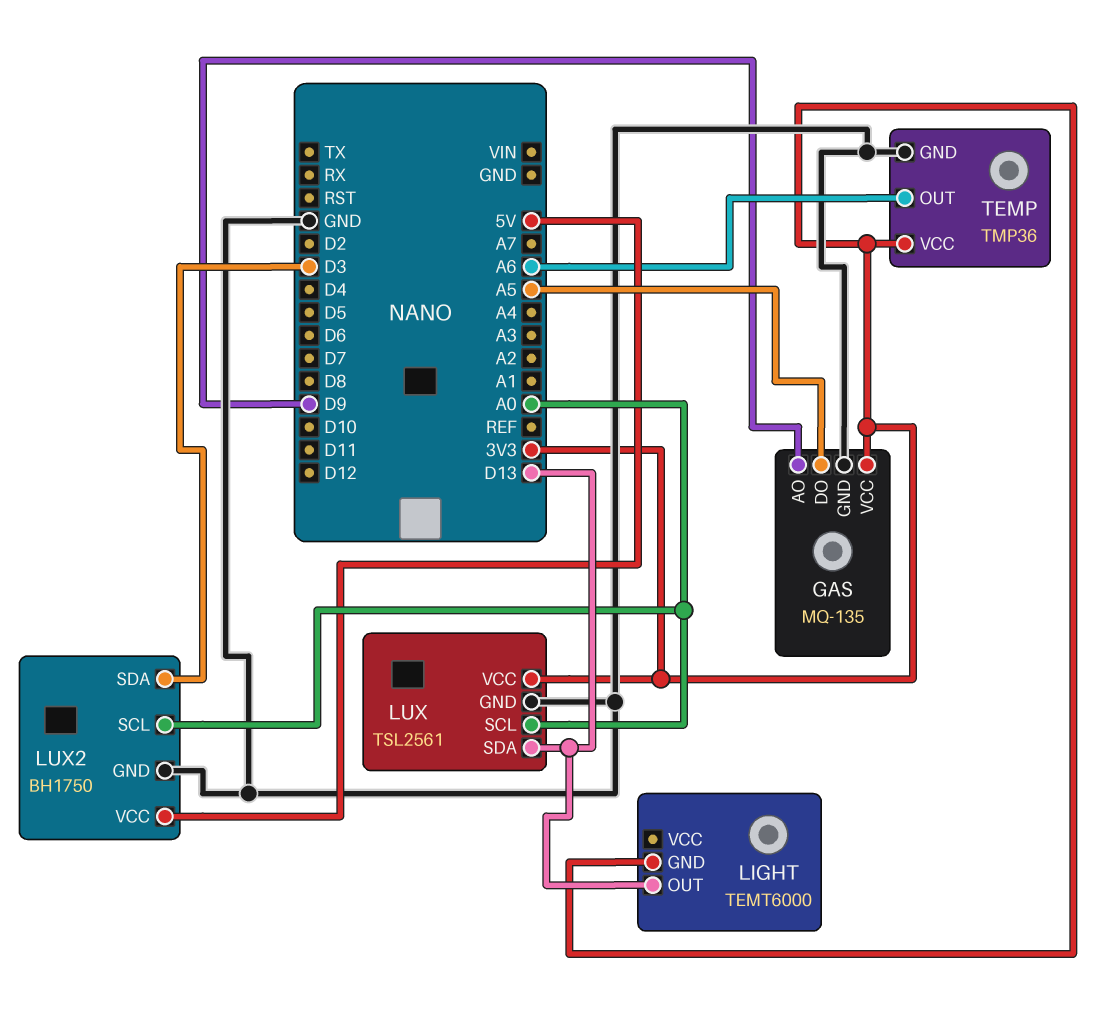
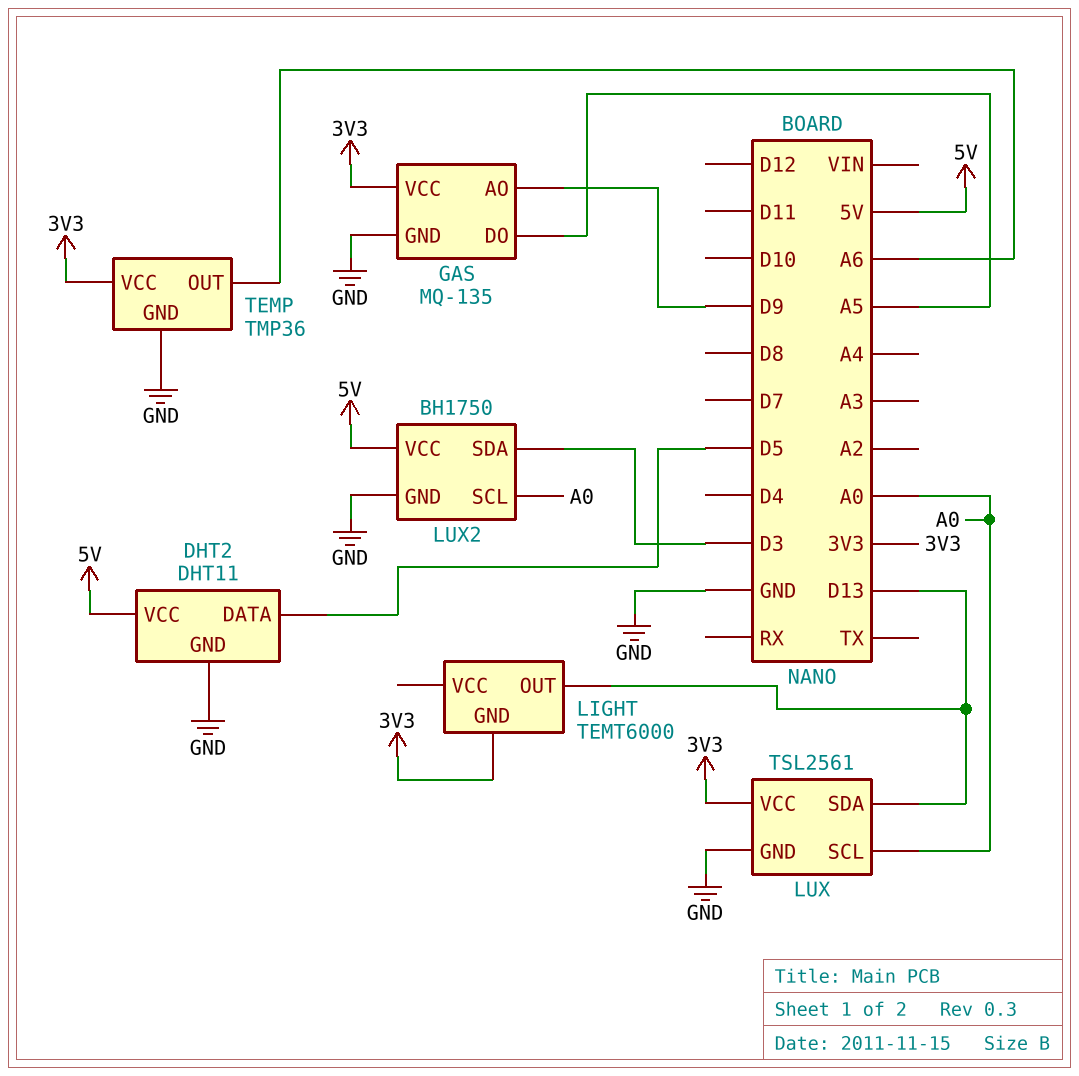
DHT2: none -> DHT11
DHT2 pin DATA: none -> D5
DHT2 pin GND: none -> GND
DHT2 pin VCC: none -> 5V

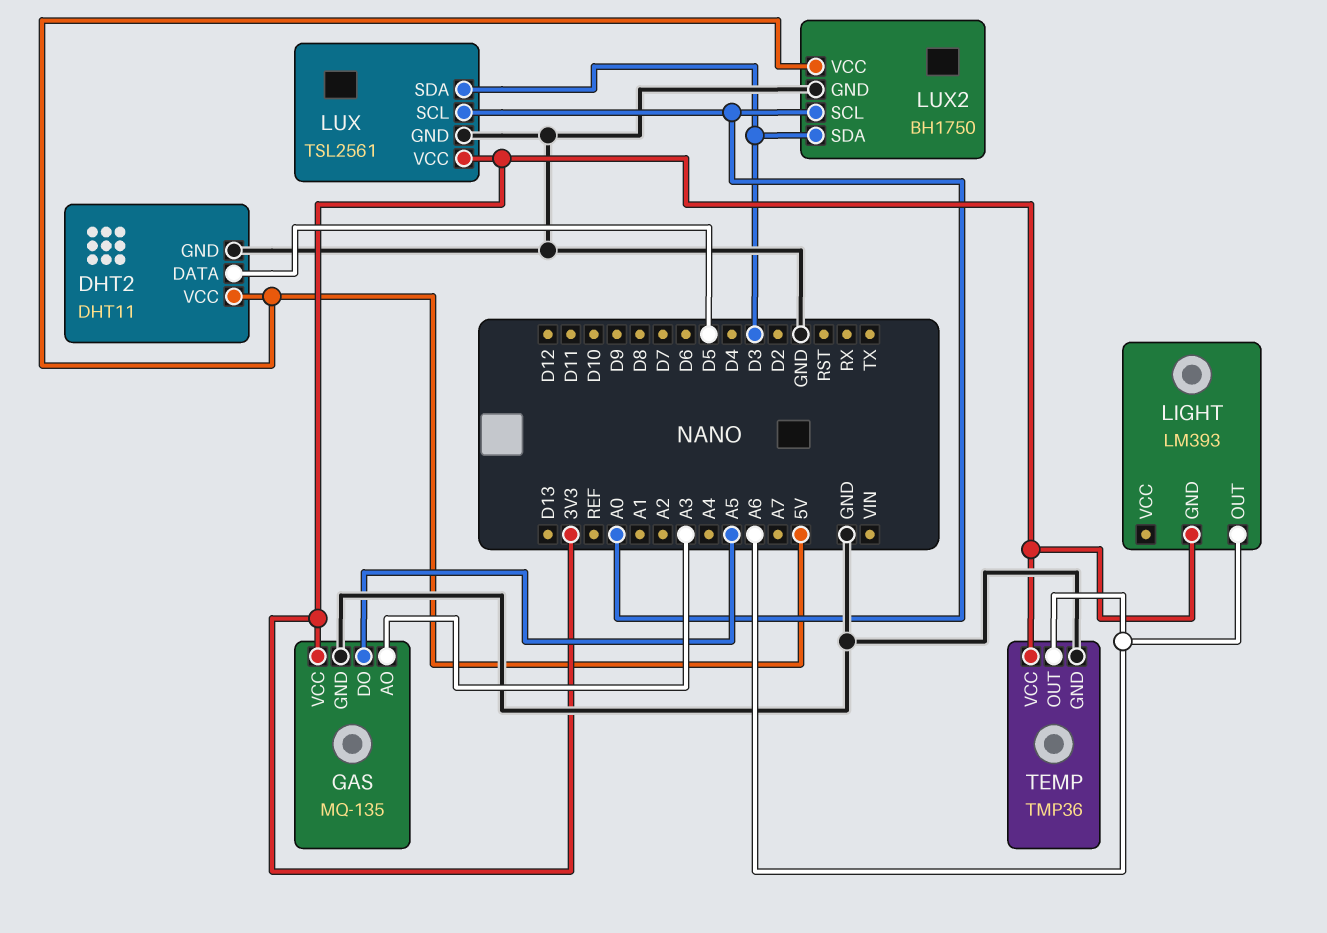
GAS pin AO: D9 -> A3
LIGHT: TEMT6000 -> LM393
LIGHT pin OUT: D13 -> A6
LUX pin SDA: D13 -> D3

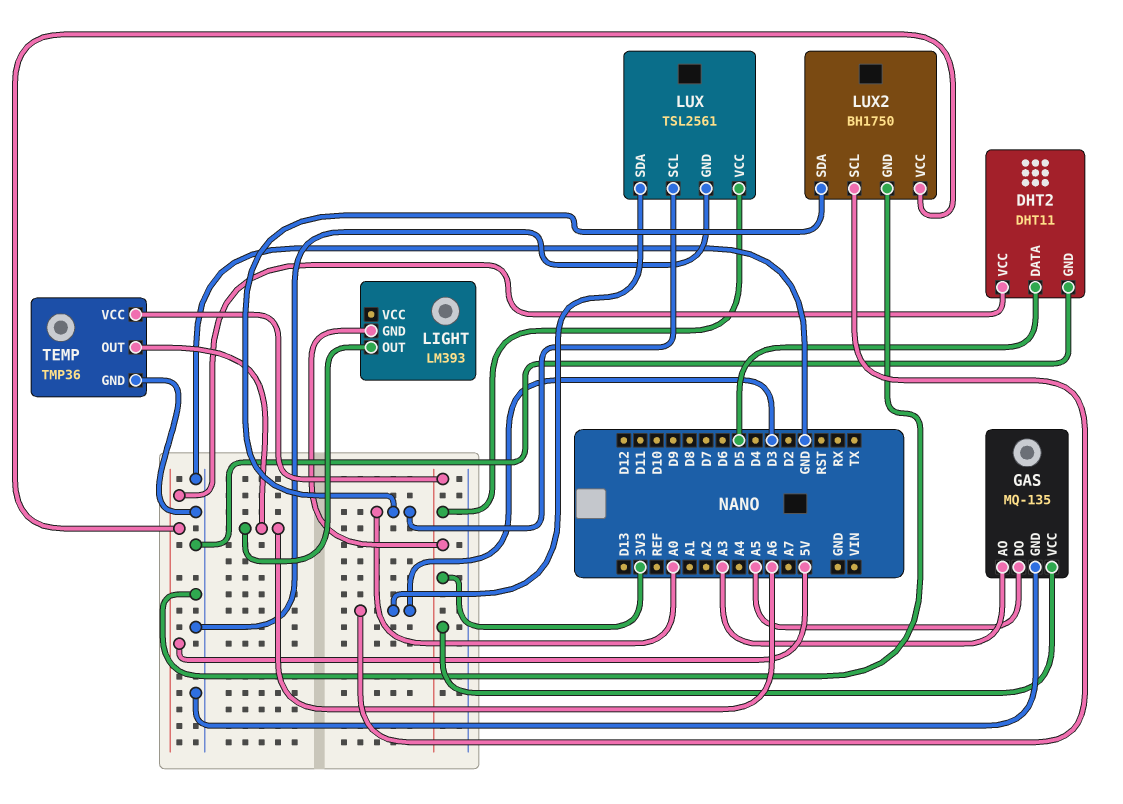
LUX2 pin SCL: A0 -> D3
LUX2 pin SDA: D3 -> A0

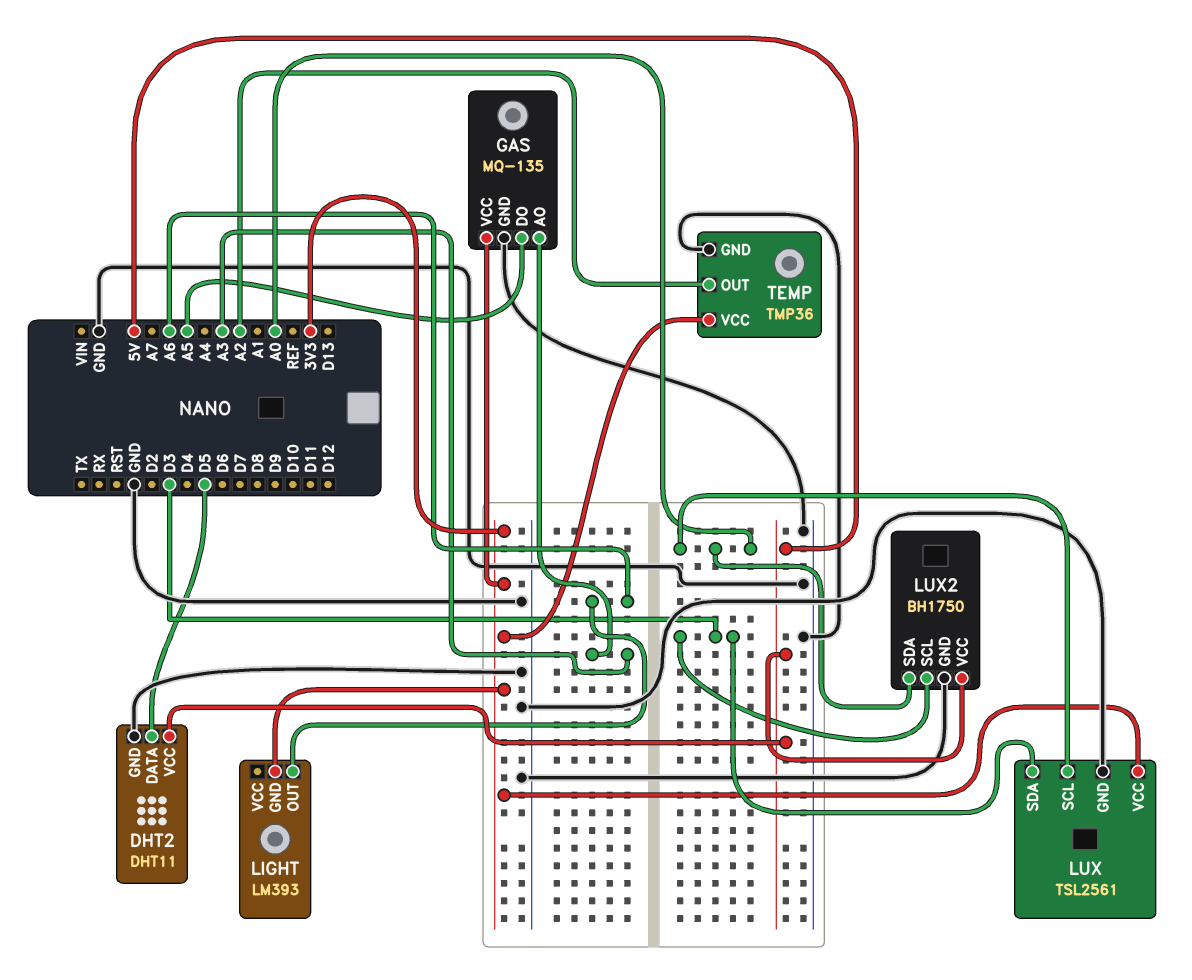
TEMP pin OUT: A6 -> A2

